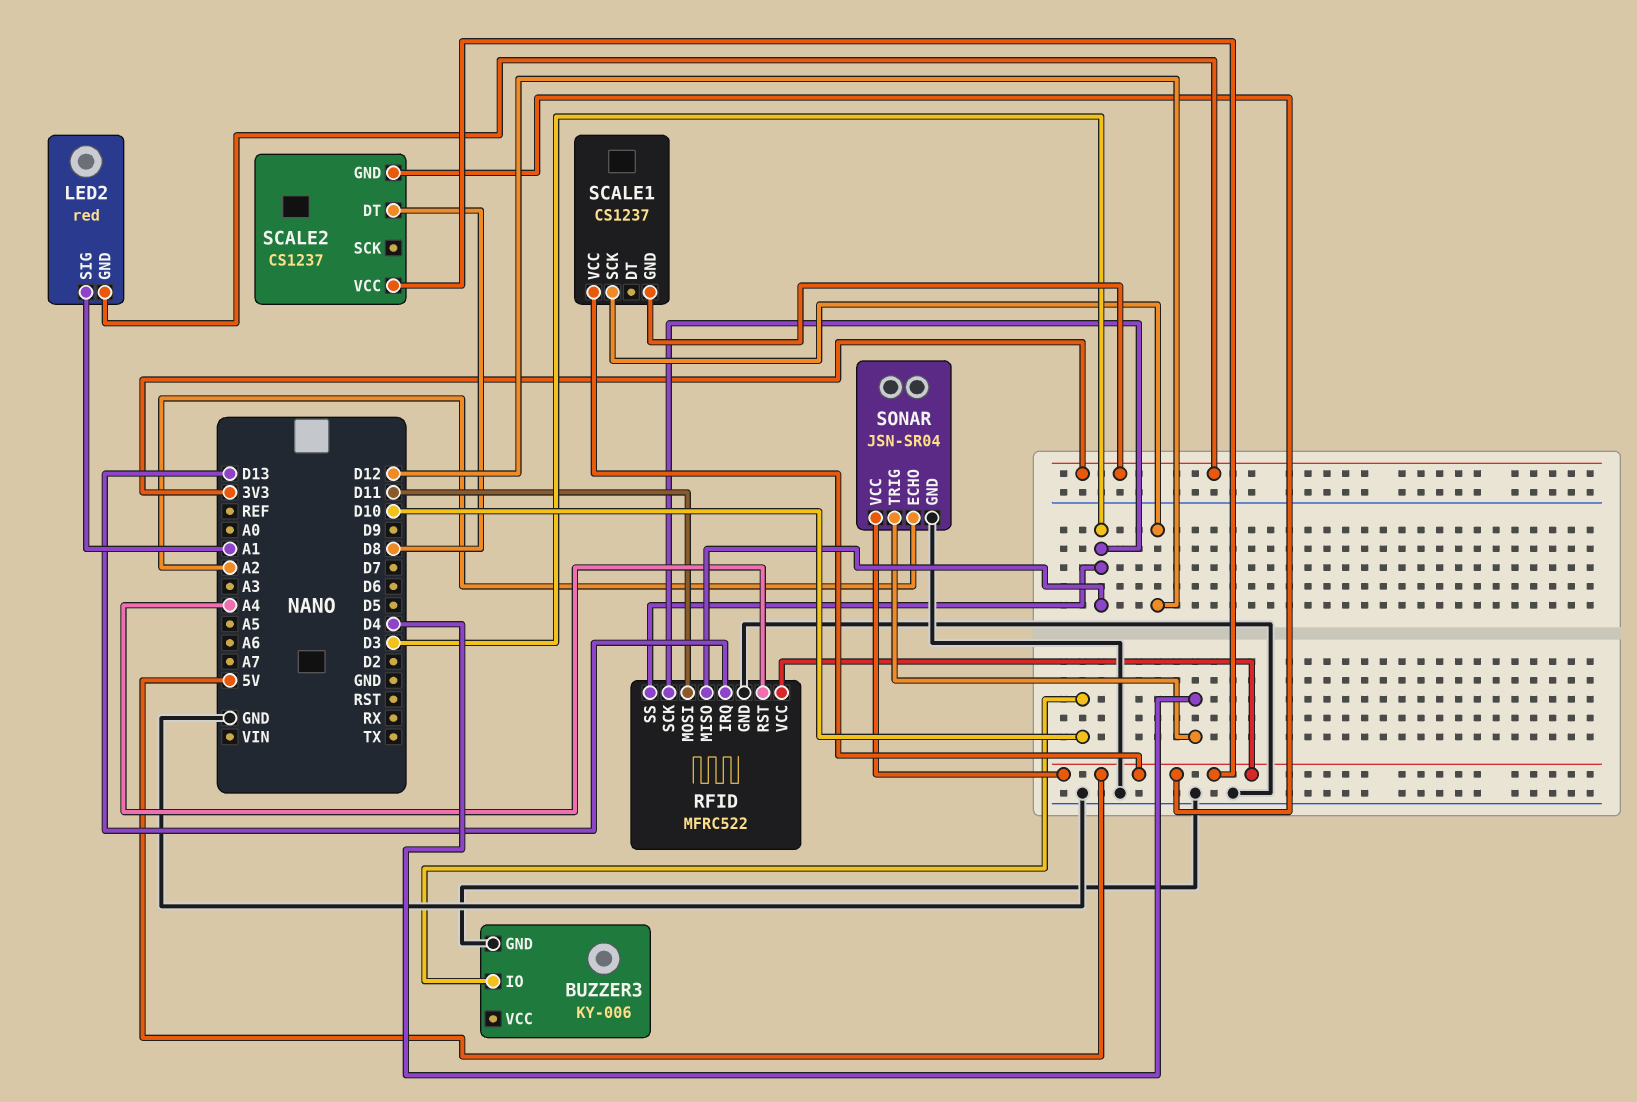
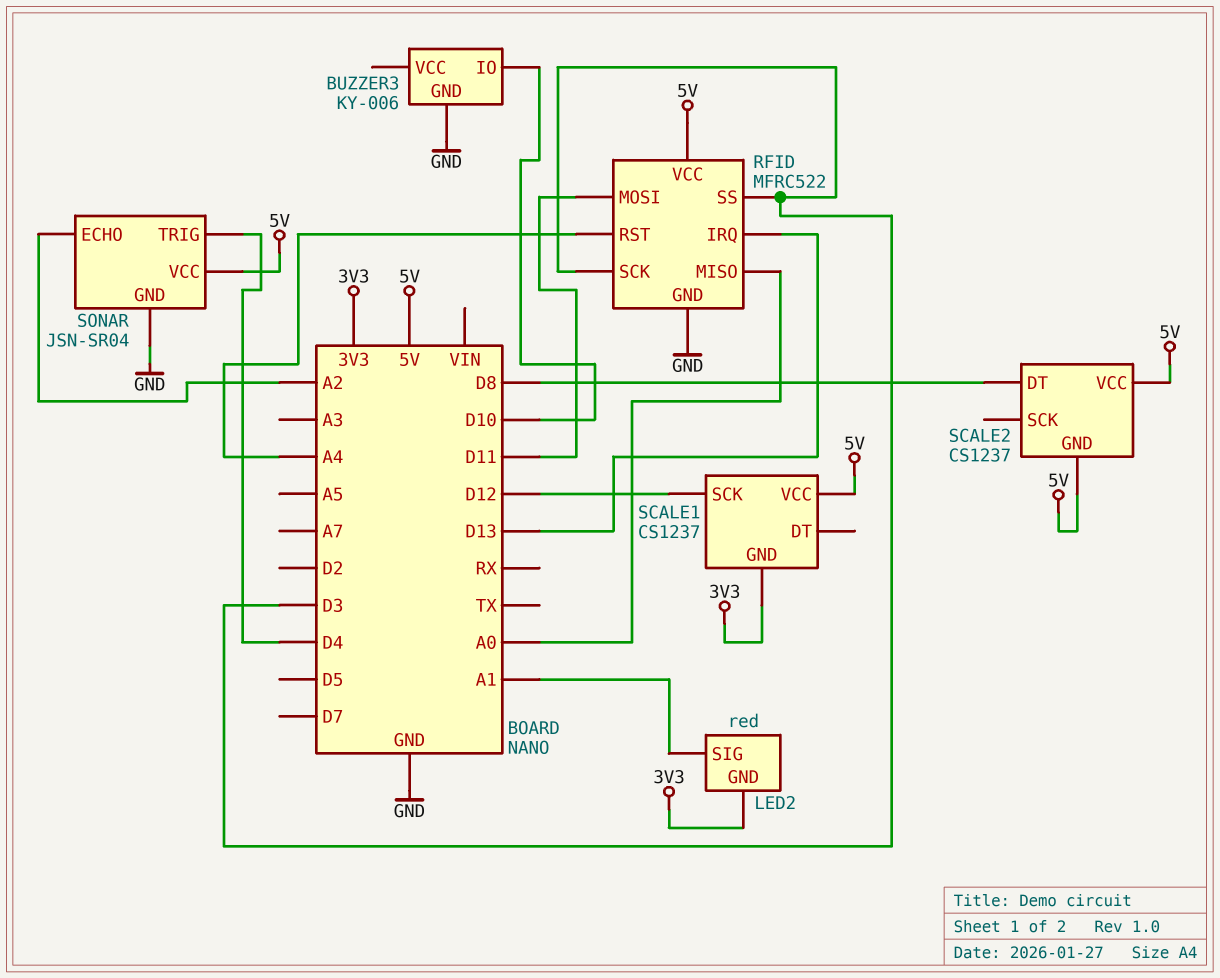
RFID pin MISO: D3 -> A0

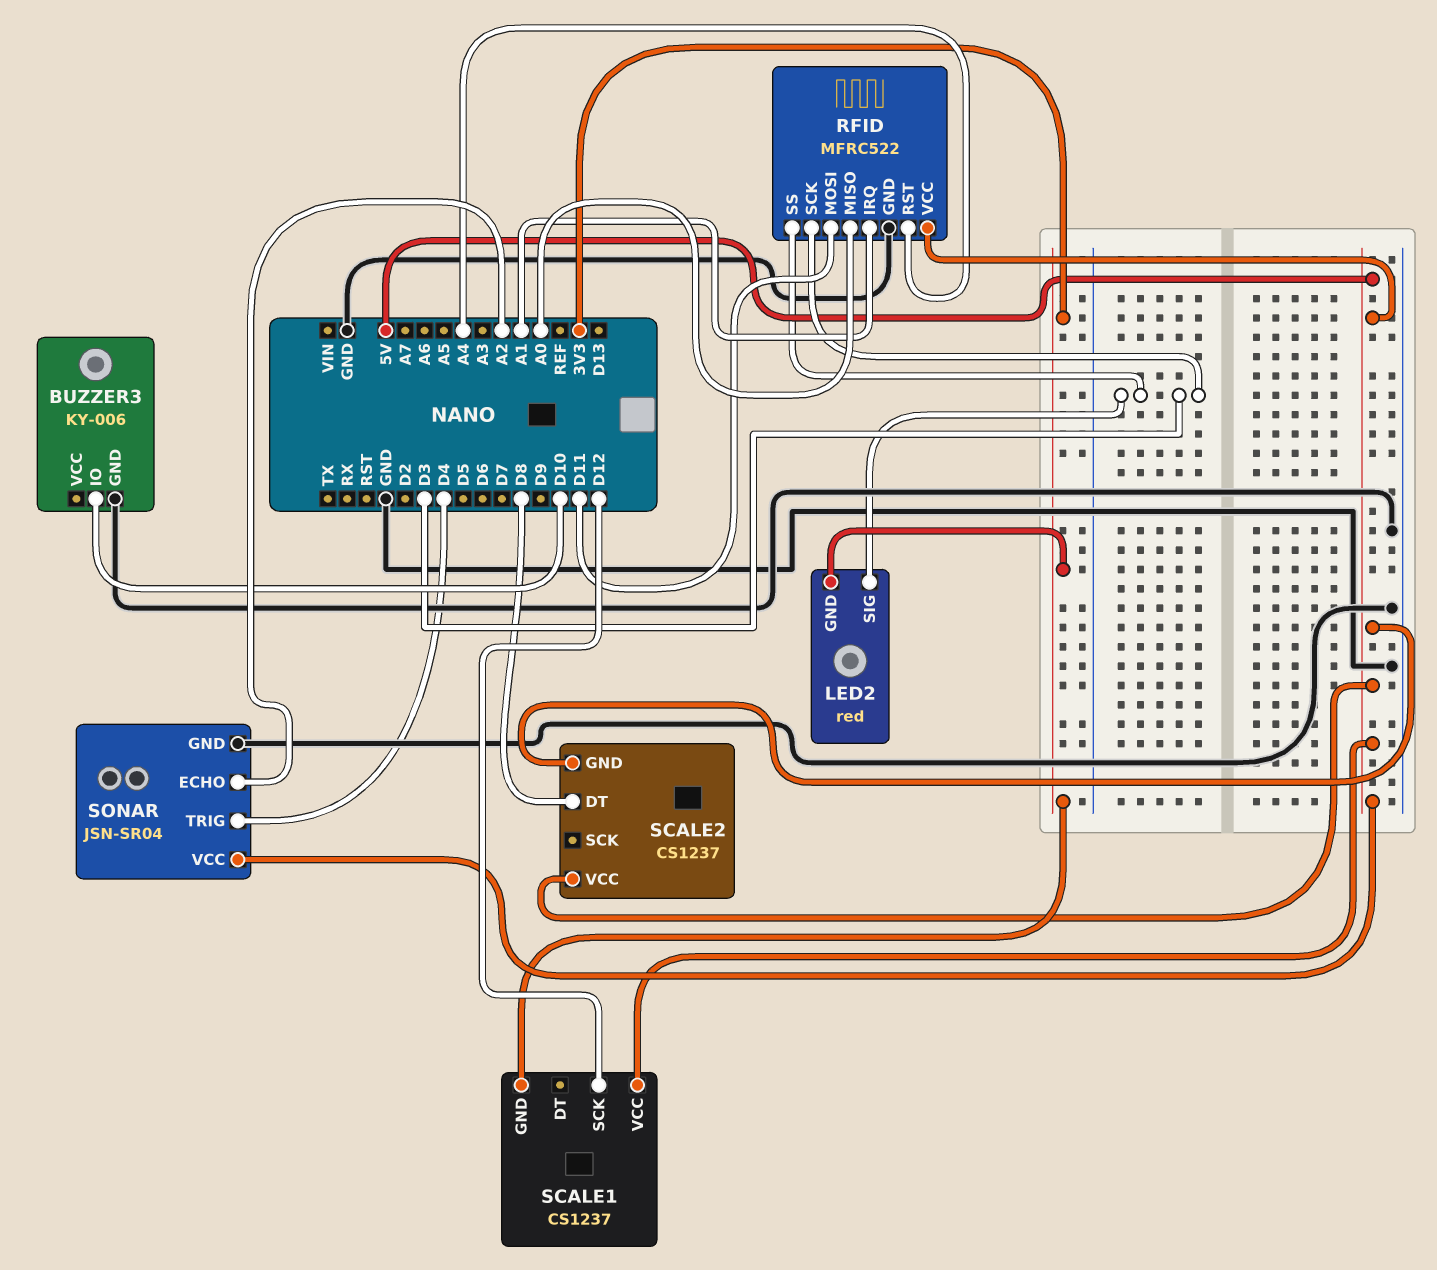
LED2 pin SIG: A1 -> D3
RFID pin IRQ: D13 -> A1

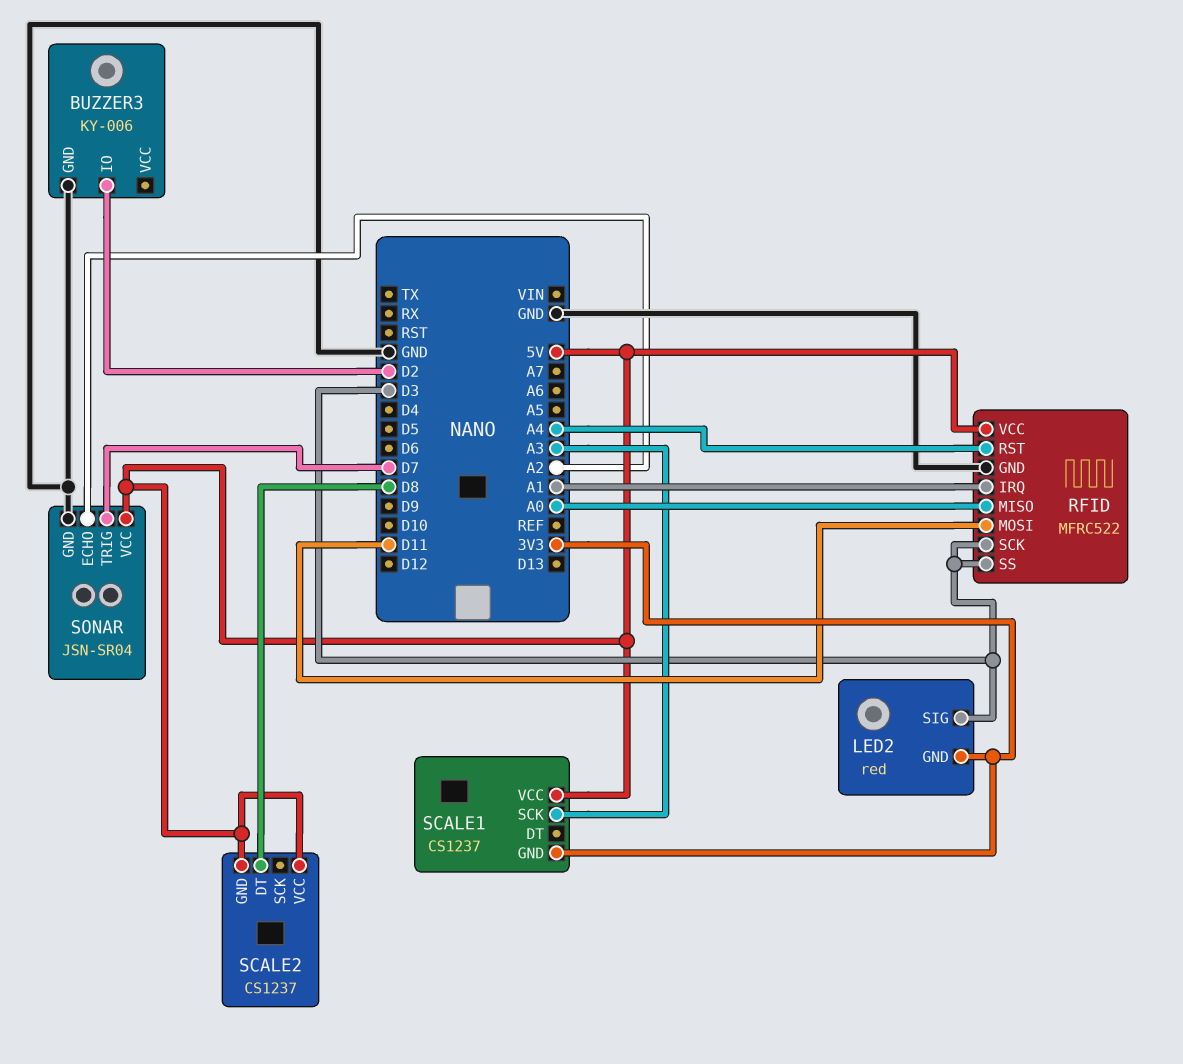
BUZZER3 pin IO: D10 -> D2
SCALE1 pin SCK: D12 -> A3
SONAR pin TRIG: D4 -> D7

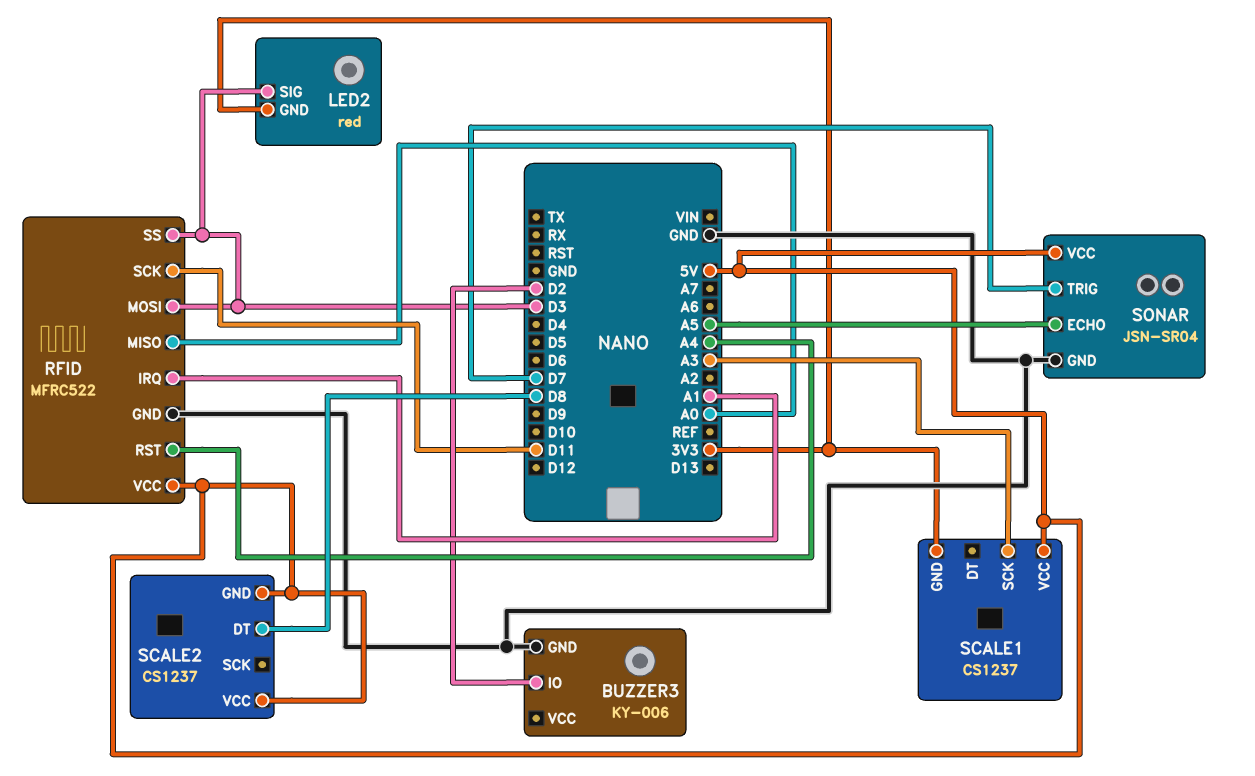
RFID pin MOSI: D11 -> D3
RFID pin SCK: D3 -> D11
SONAR pin ECHO: A2 -> A5

